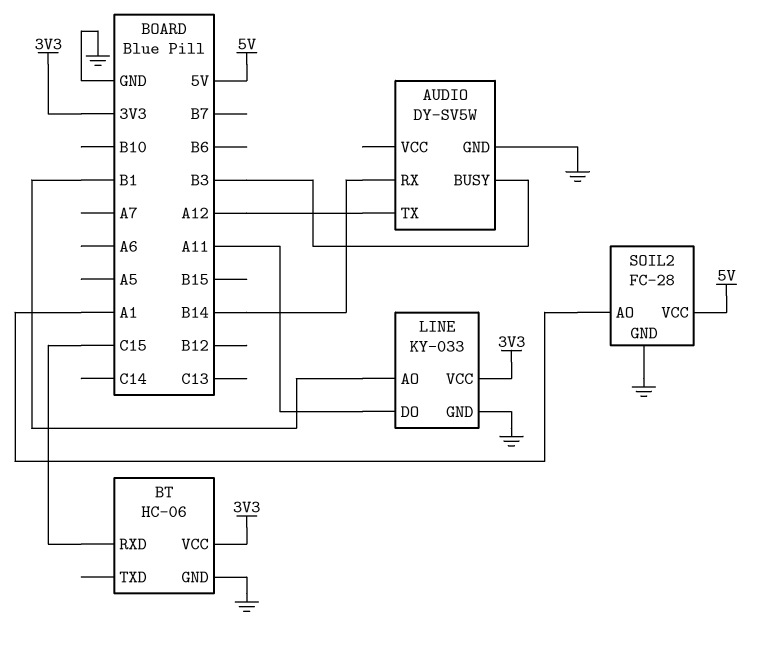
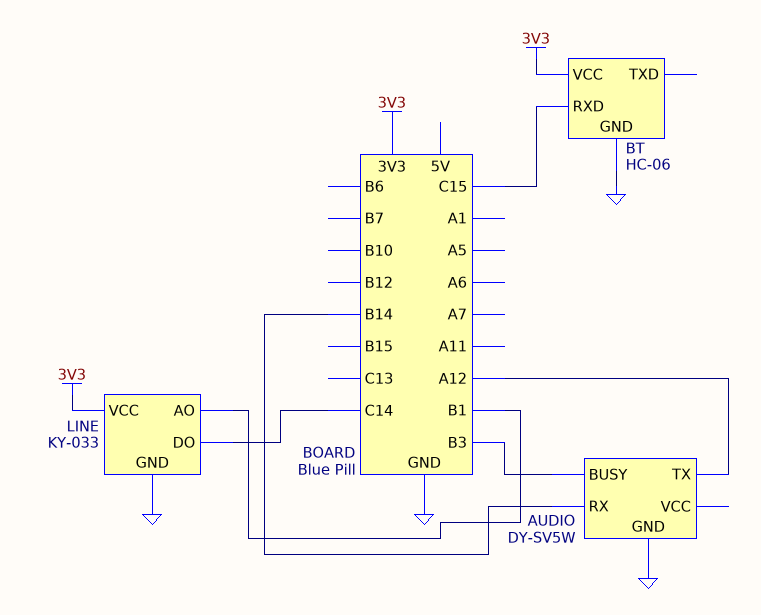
LINE pin DO: A11 -> C14
SOIL2: FC-28 -> none
SOIL2 pin AO: A1 -> none
SOIL2 pin GND: GND -> none
SOIL2 pin VCC: 5V -> none

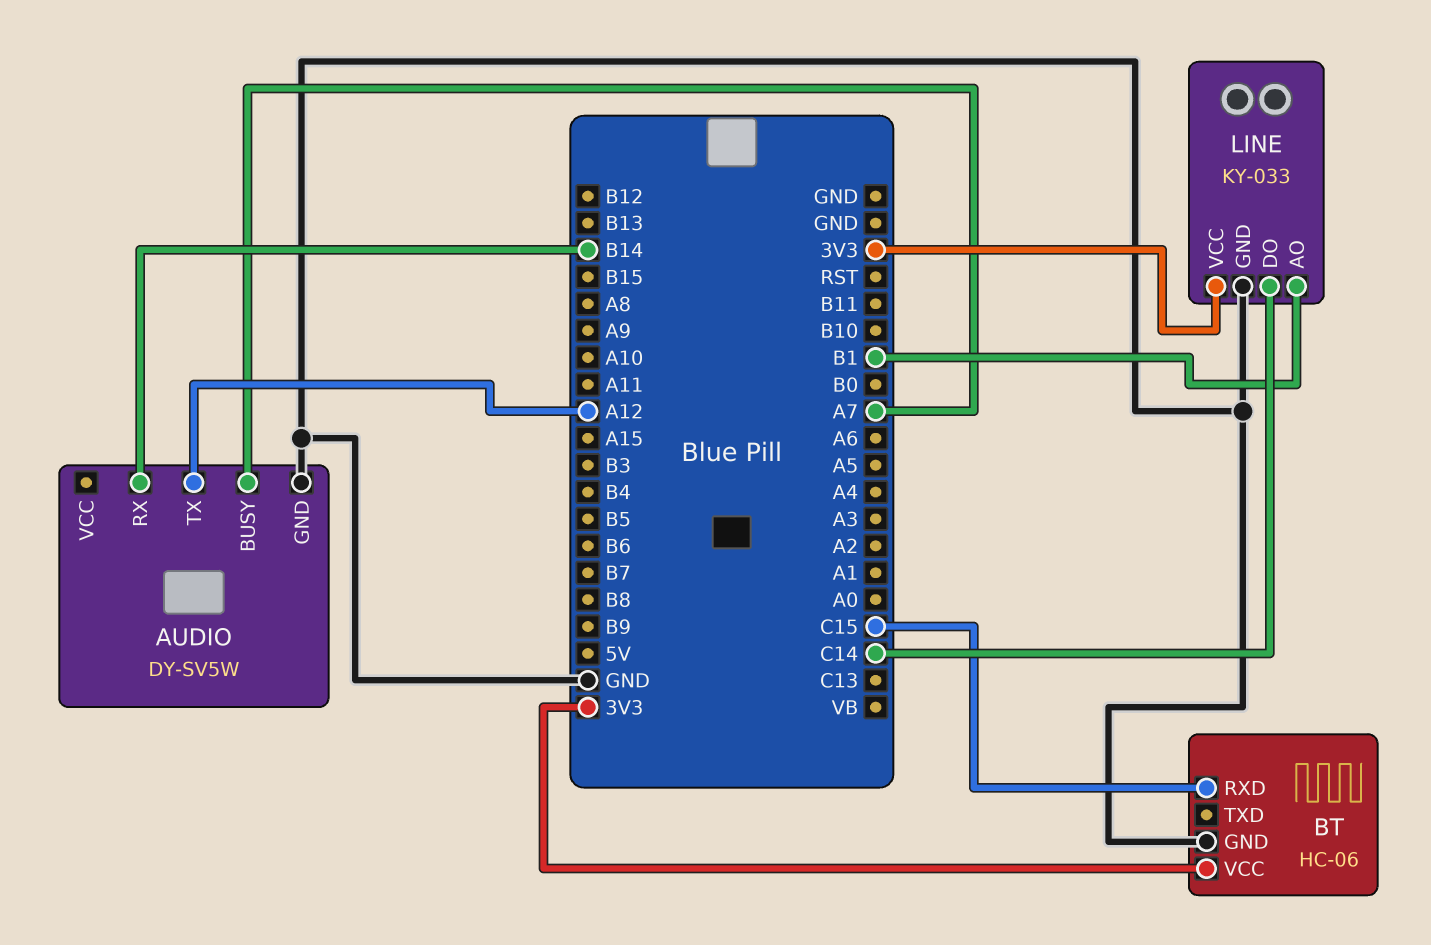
AUDIO pin BUSY: B3 -> A7

